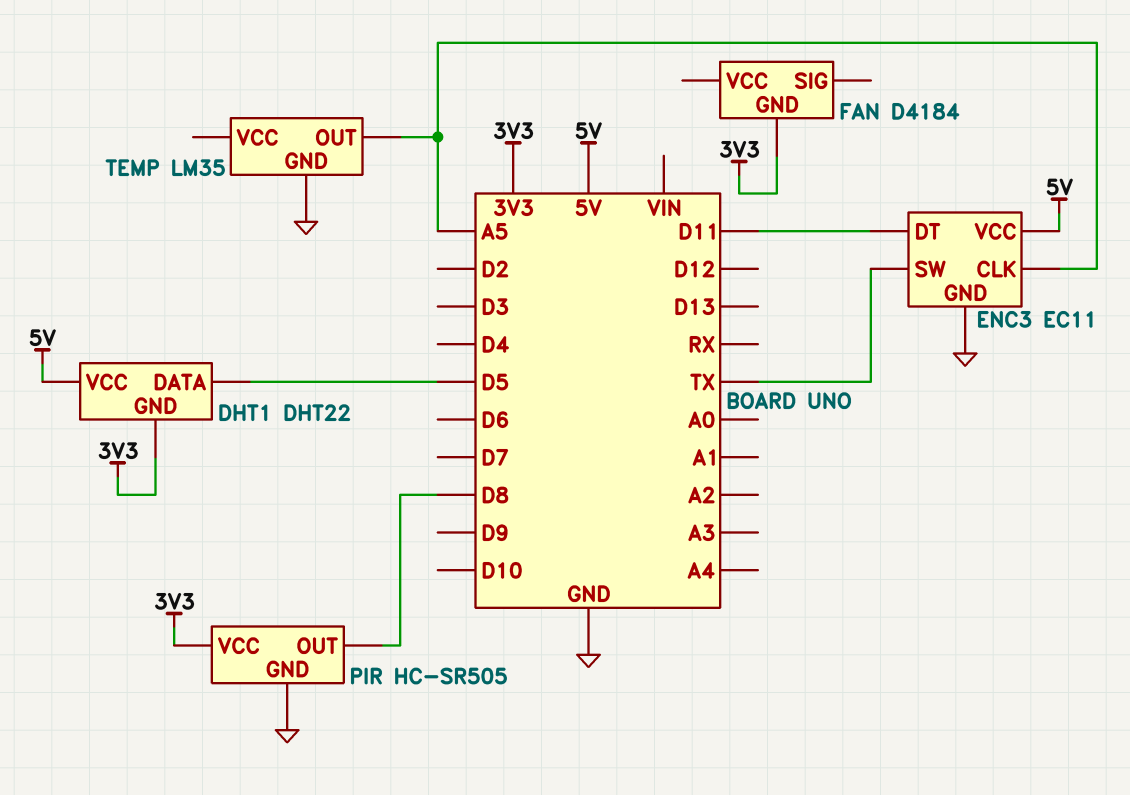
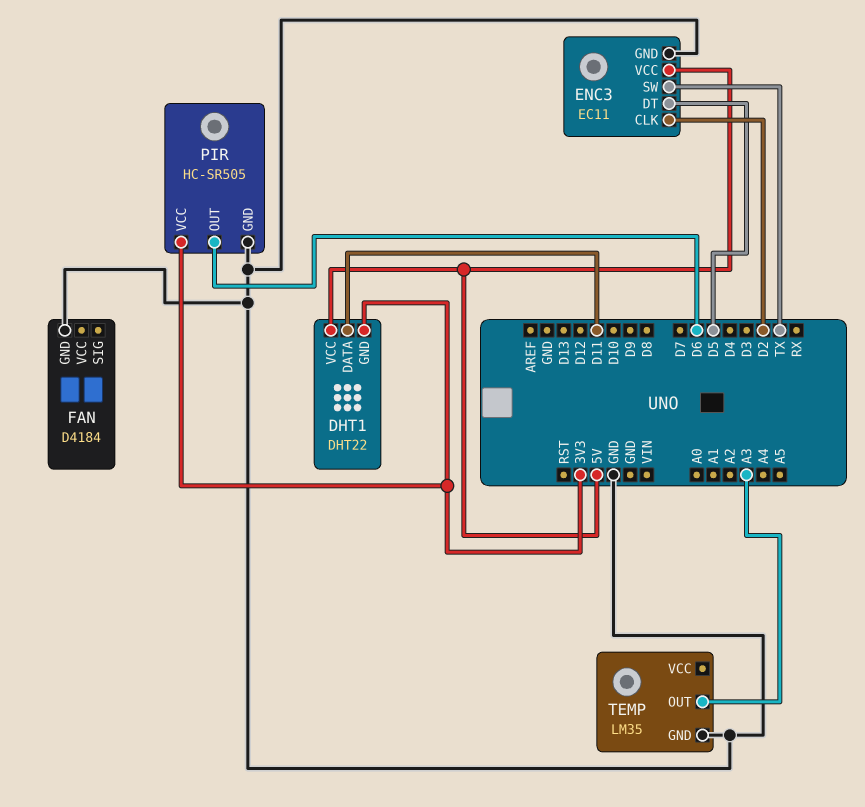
DHT1 pin DATA: D5 -> D11
ENC3 pin CLK: A5 -> D2
ENC3 pin DT: D11 -> D5
FAN pin GND: 3V3 -> GND
PIR pin OUT: D8 -> D6
TEMP pin OUT: A5 -> A3

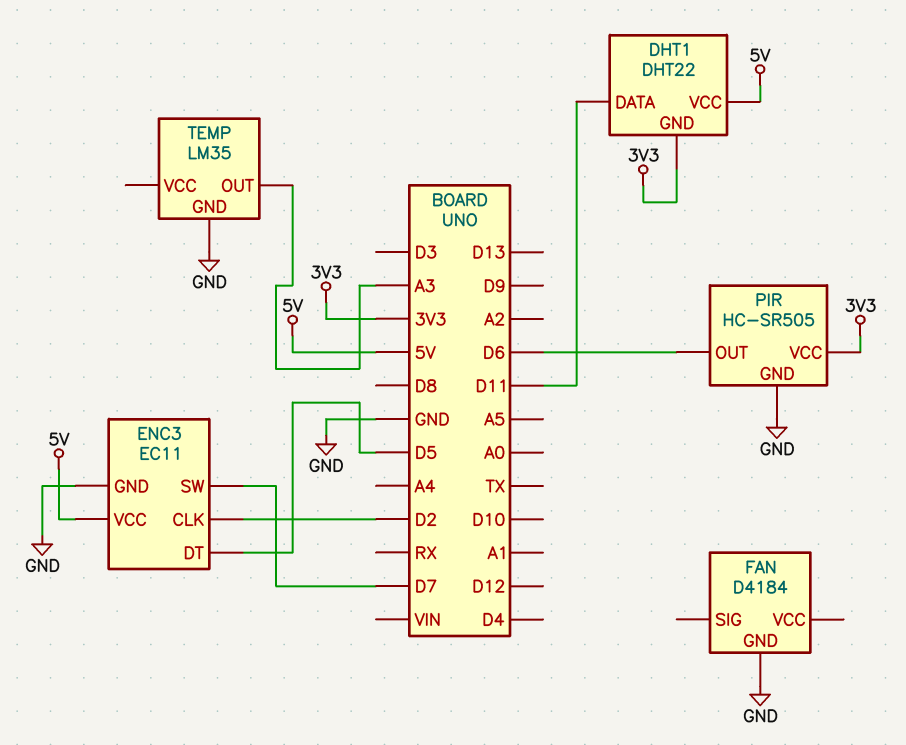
ENC3 pin SW: TX -> D7

